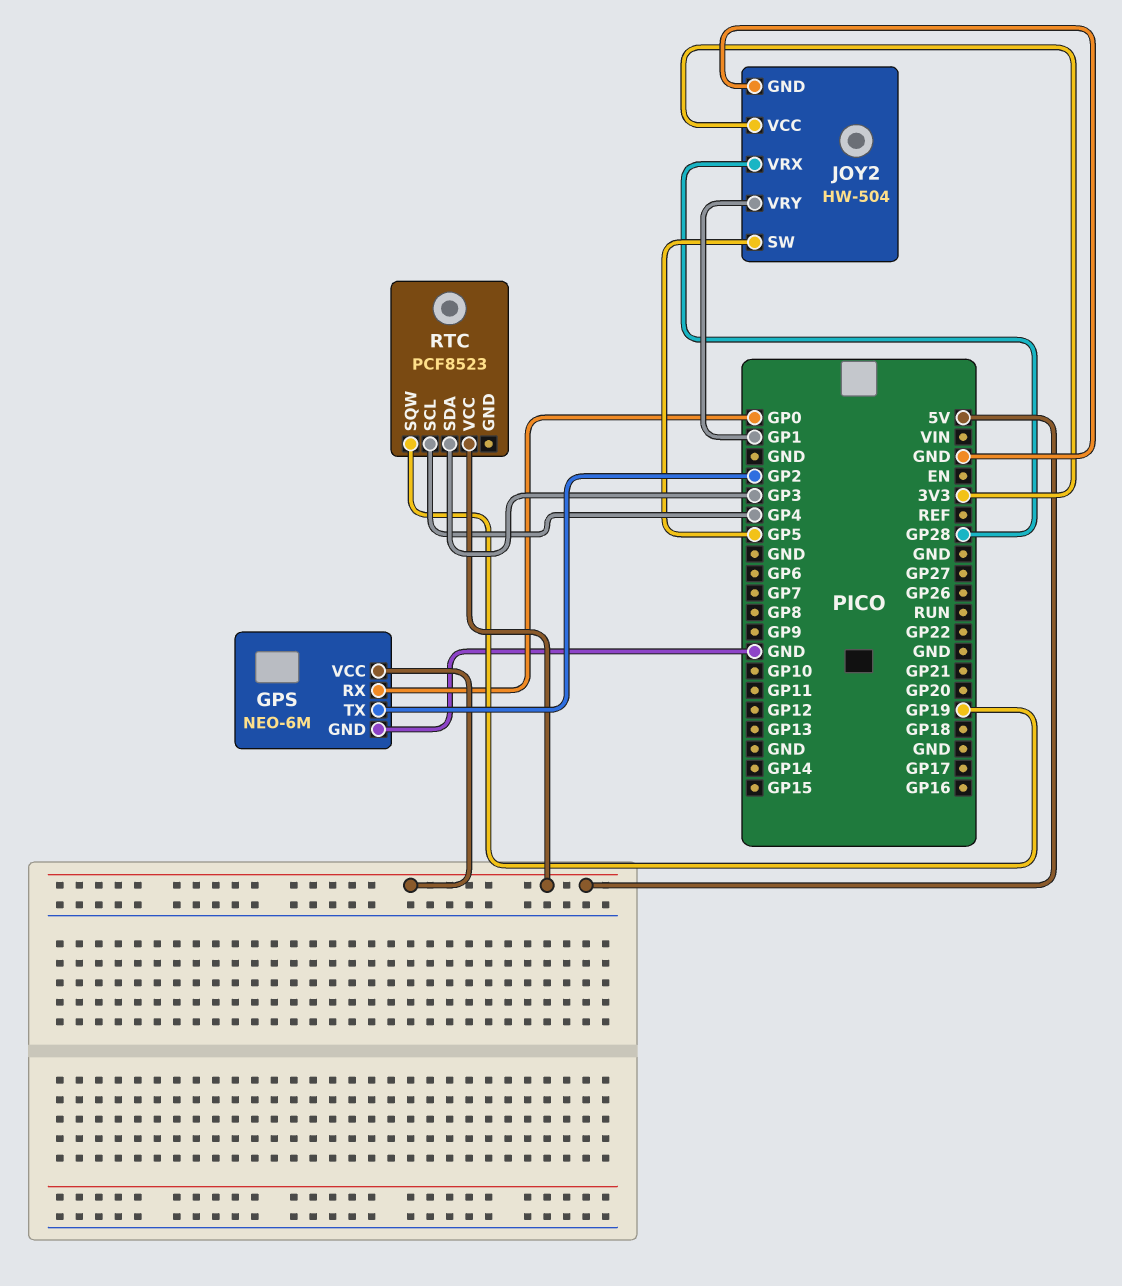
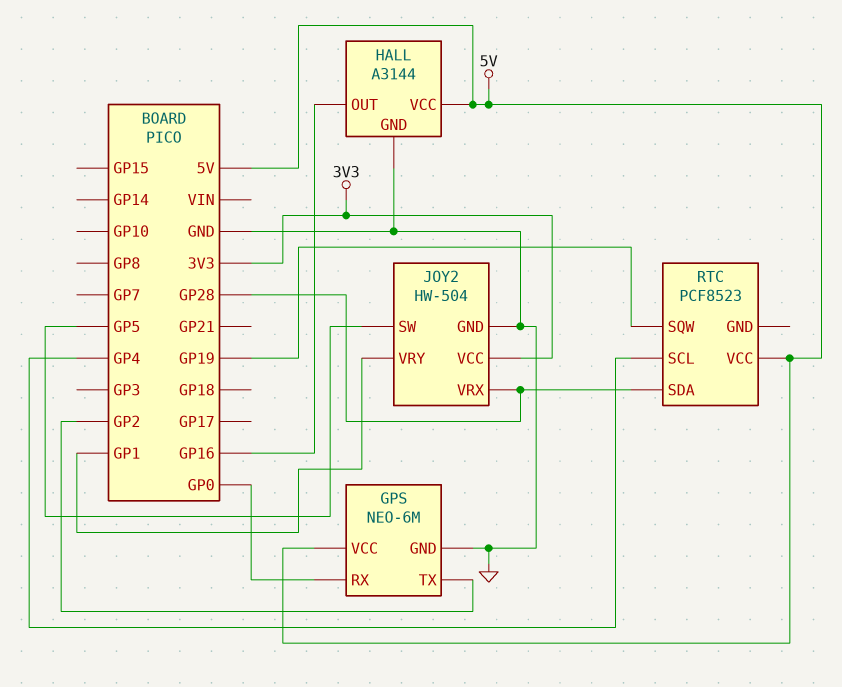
HALL: none -> A3144
HALL pin GND: none -> GND
HALL pin OUT: none -> GP16
HALL pin VCC: none -> 5V
RTC pin SDA: GP3 -> GP28

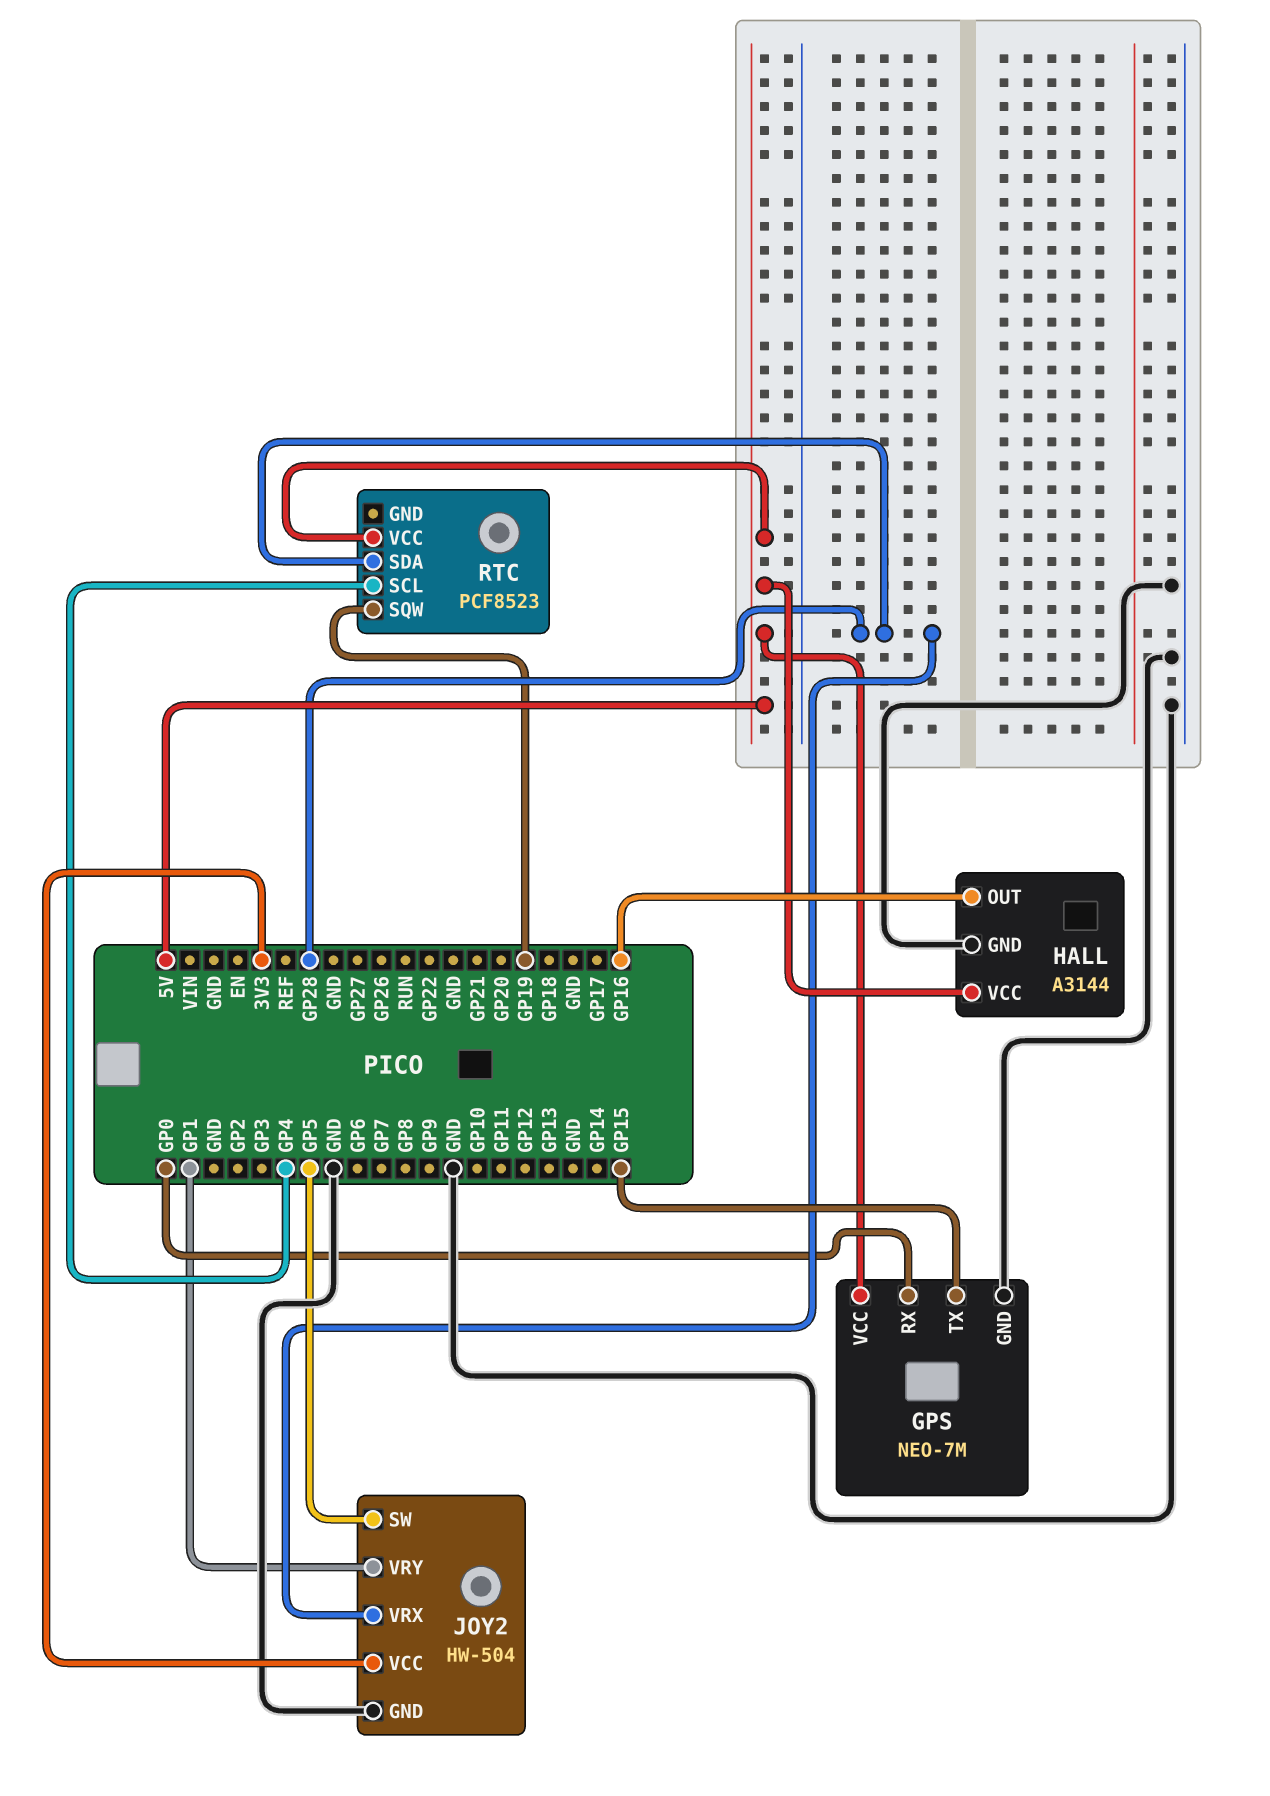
GPS: NEO-6M -> NEO-7M
GPS pin TX: GP2 -> GP15

